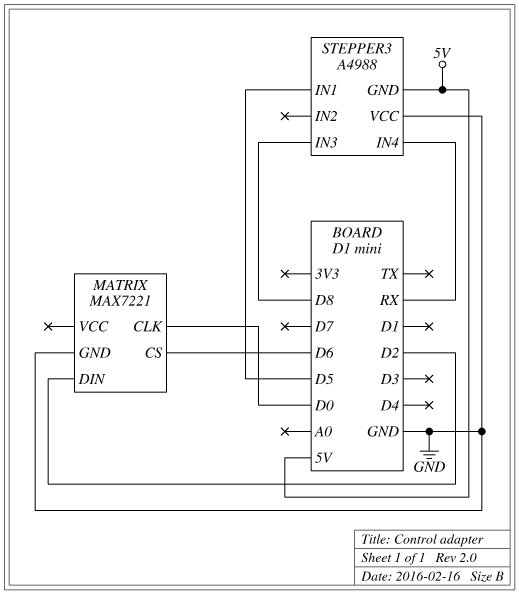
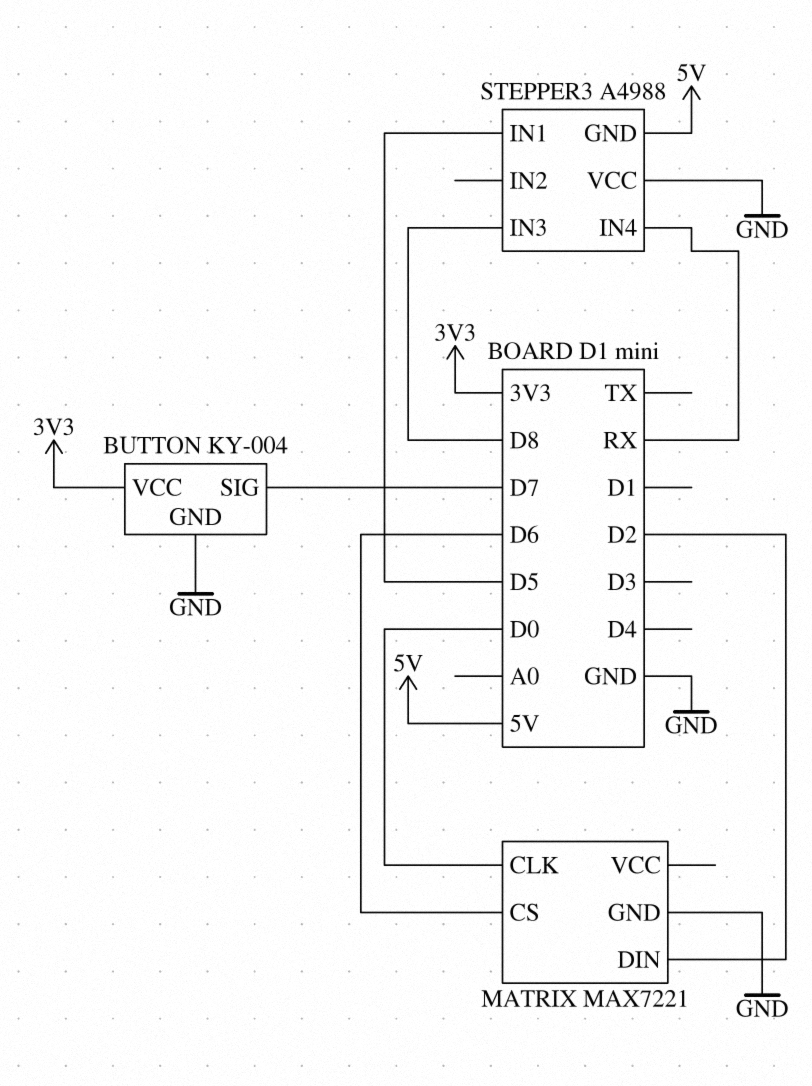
BUTTON: none -> KY-004
BUTTON pin GND: none -> GND
BUTTON pin SIG: none -> D7
BUTTON pin VCC: none -> 3V3

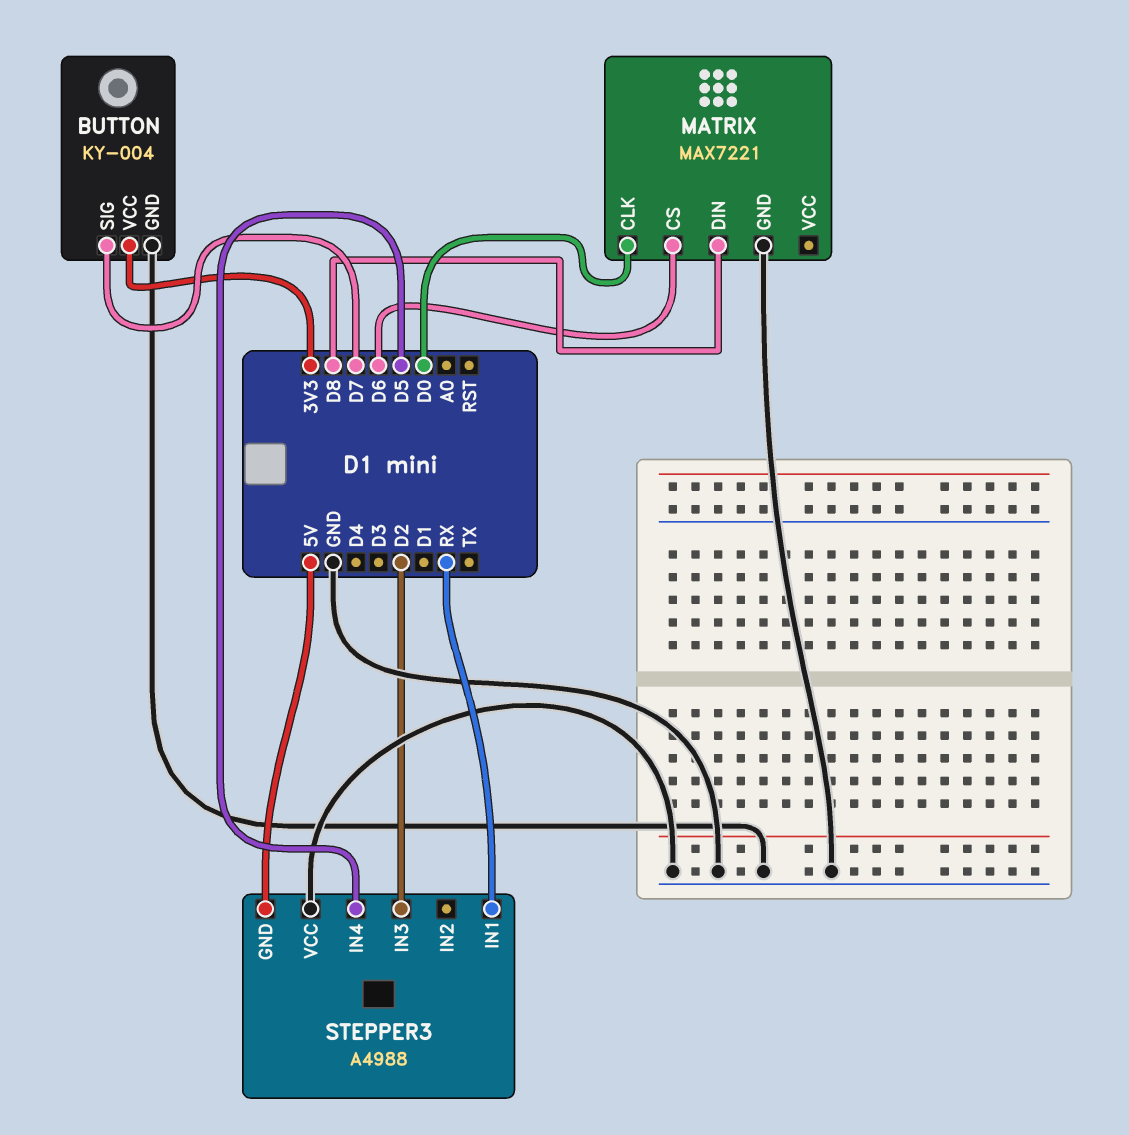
MATRIX pin DIN: D2 -> D8
STEPPER3 pin IN1: D5 -> RX
STEPPER3 pin IN3: D8 -> D2
STEPPER3 pin IN4: RX -> D5

